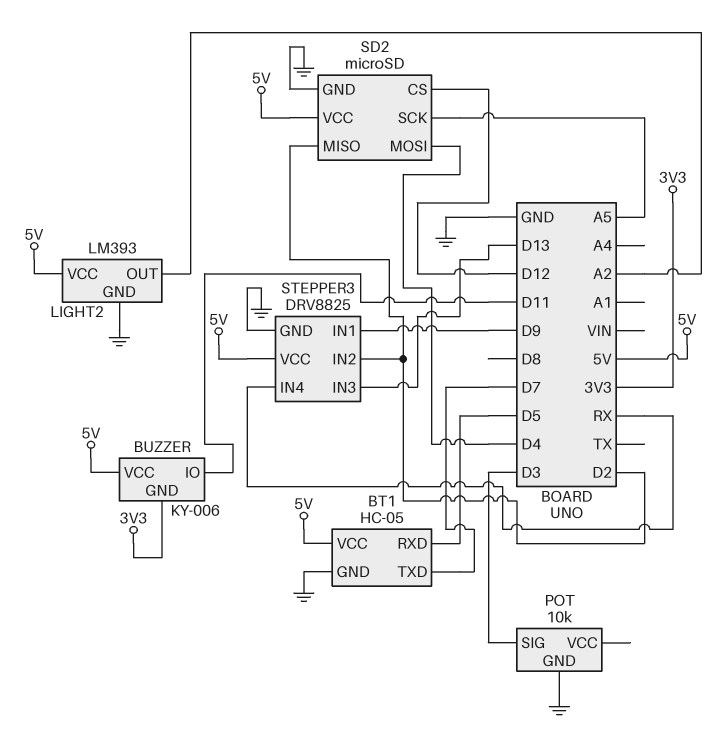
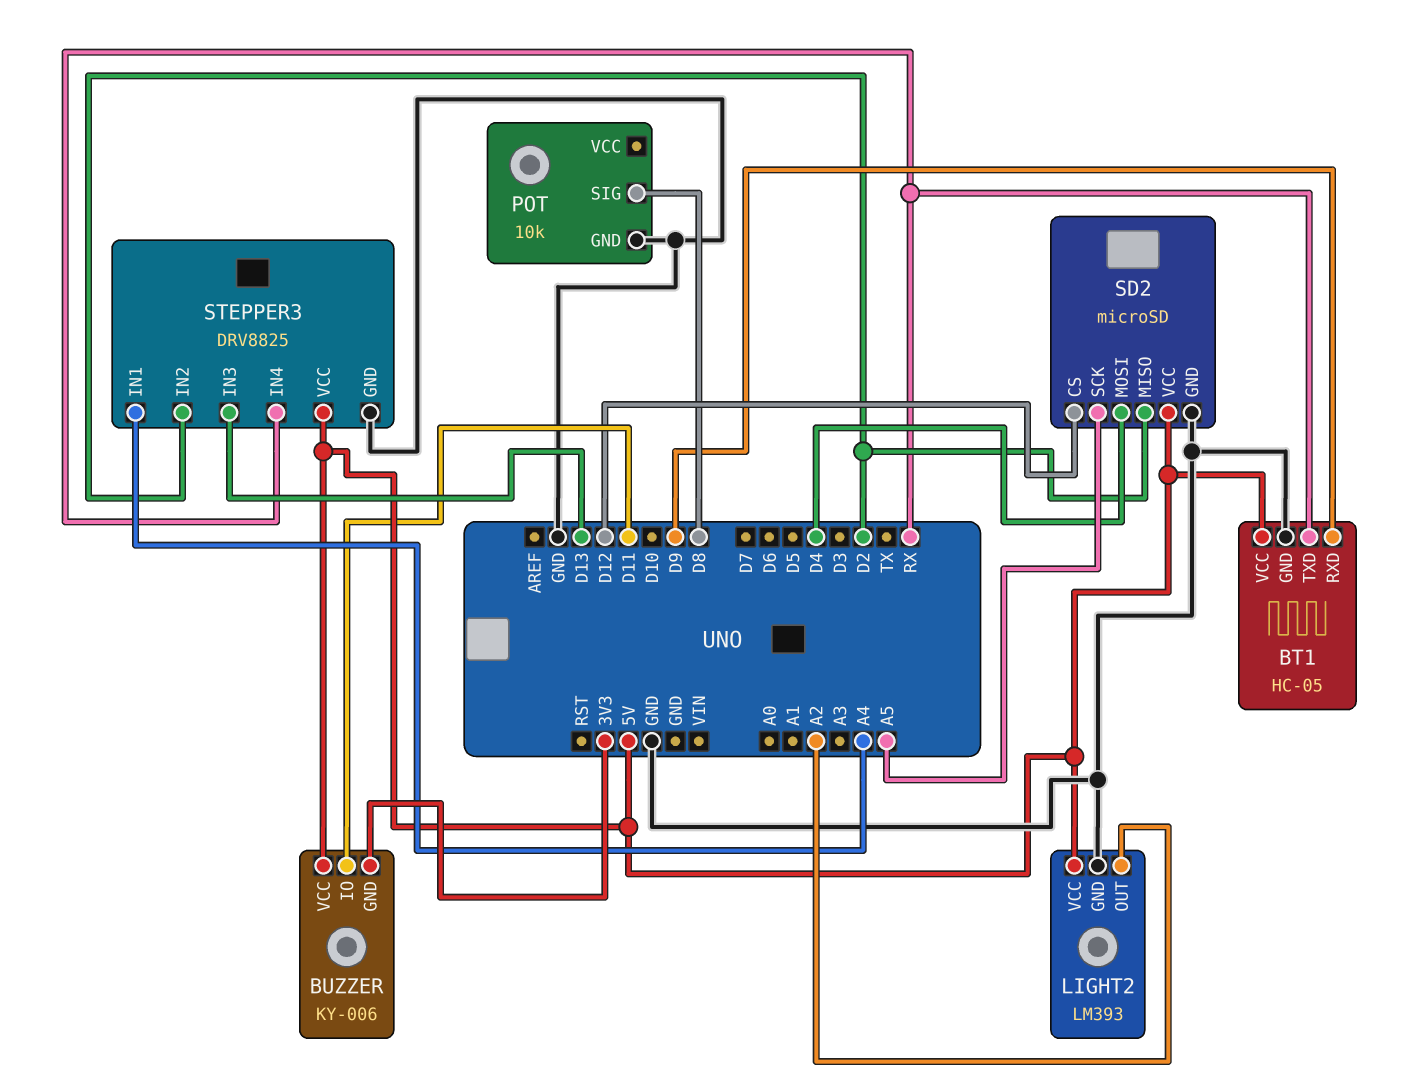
BT1 pin RXD: D5 -> D9
BT1 pin TXD: D7 -> RX
POT pin SIG: D3 -> D8
STEPPER3 pin IN1: D9 -> A4

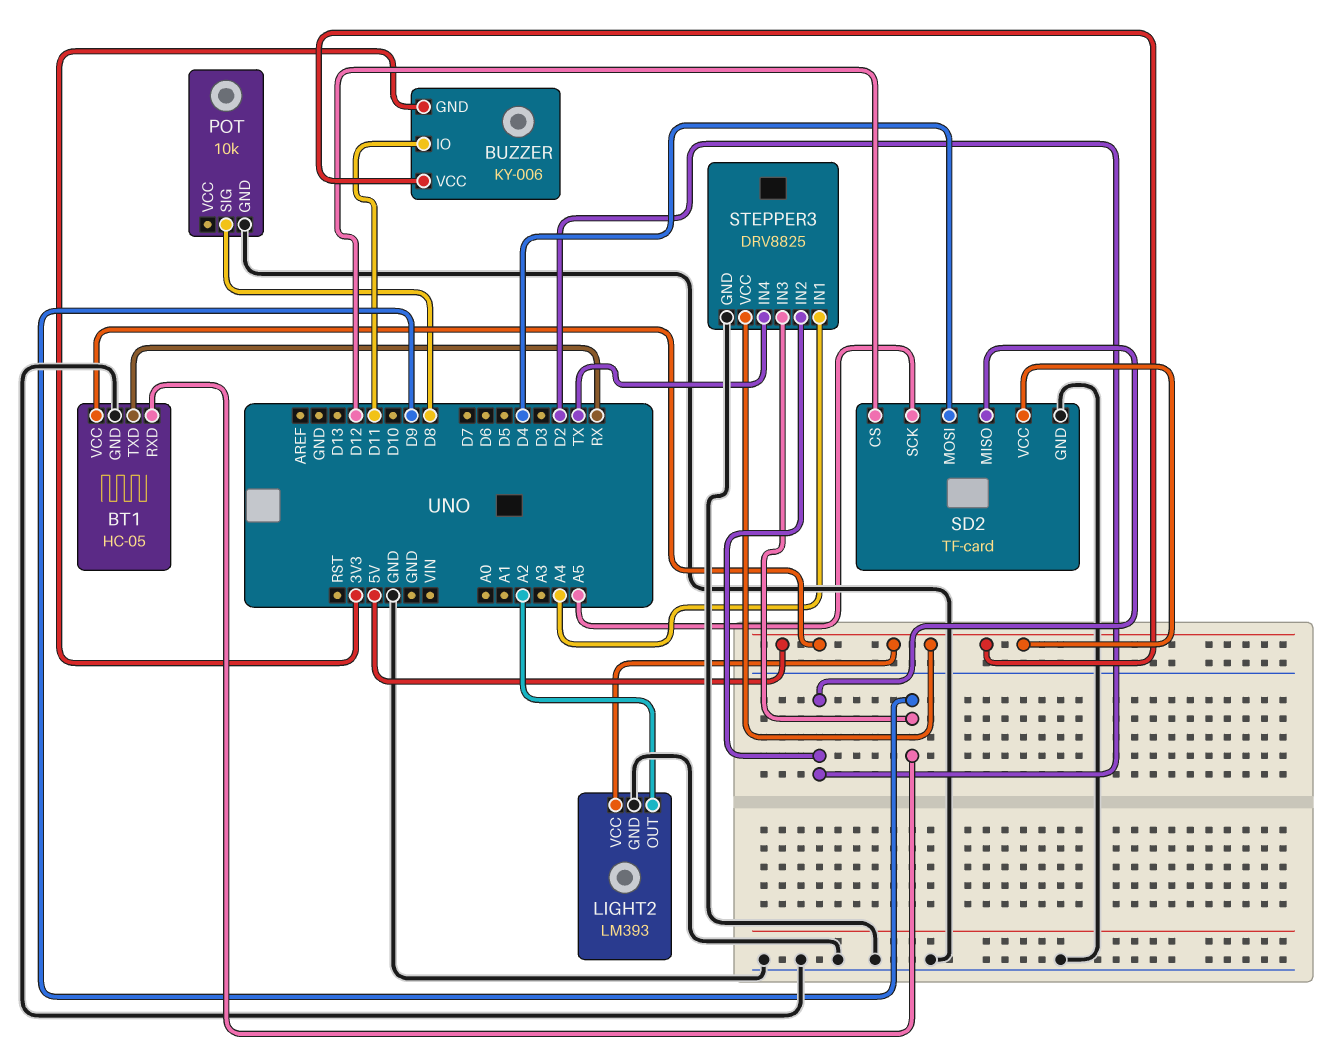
SD2: microSD -> TF-card
STEPPER3 pin IN3: D13 -> D9
STEPPER3 pin IN4: RX -> TX

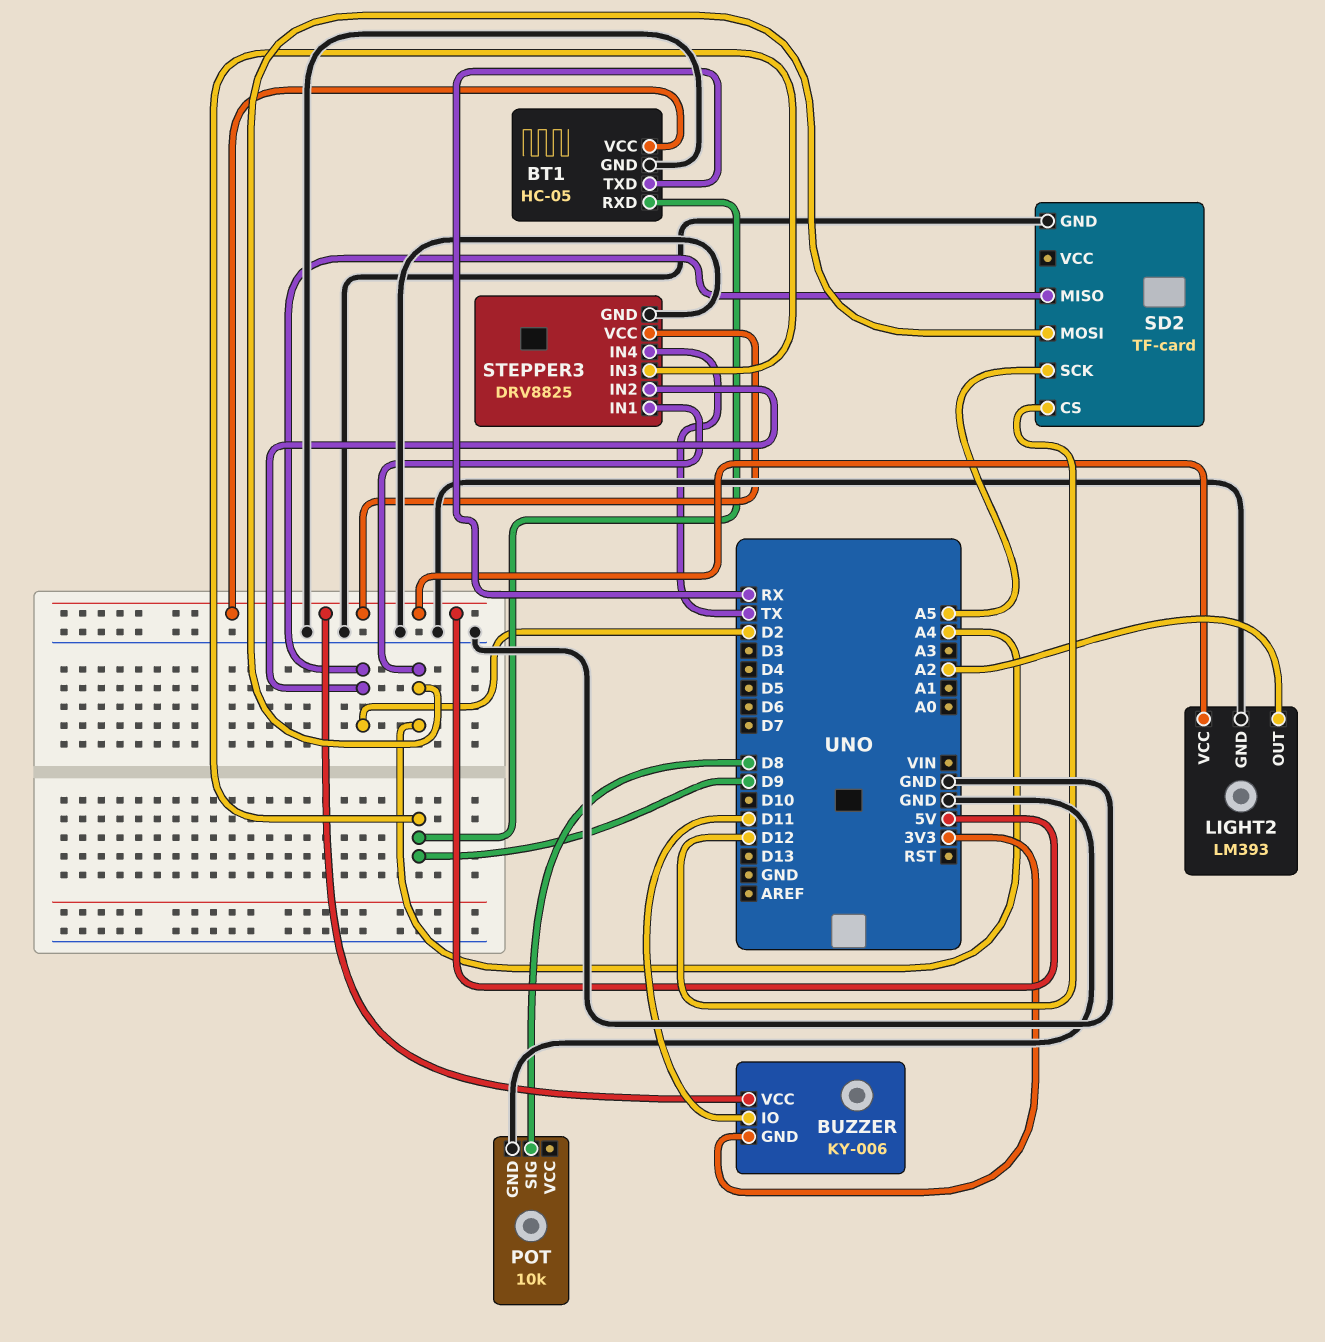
SD2 pin MOSI: D4 -> A4
SD2 pin VCC: 5V -> none

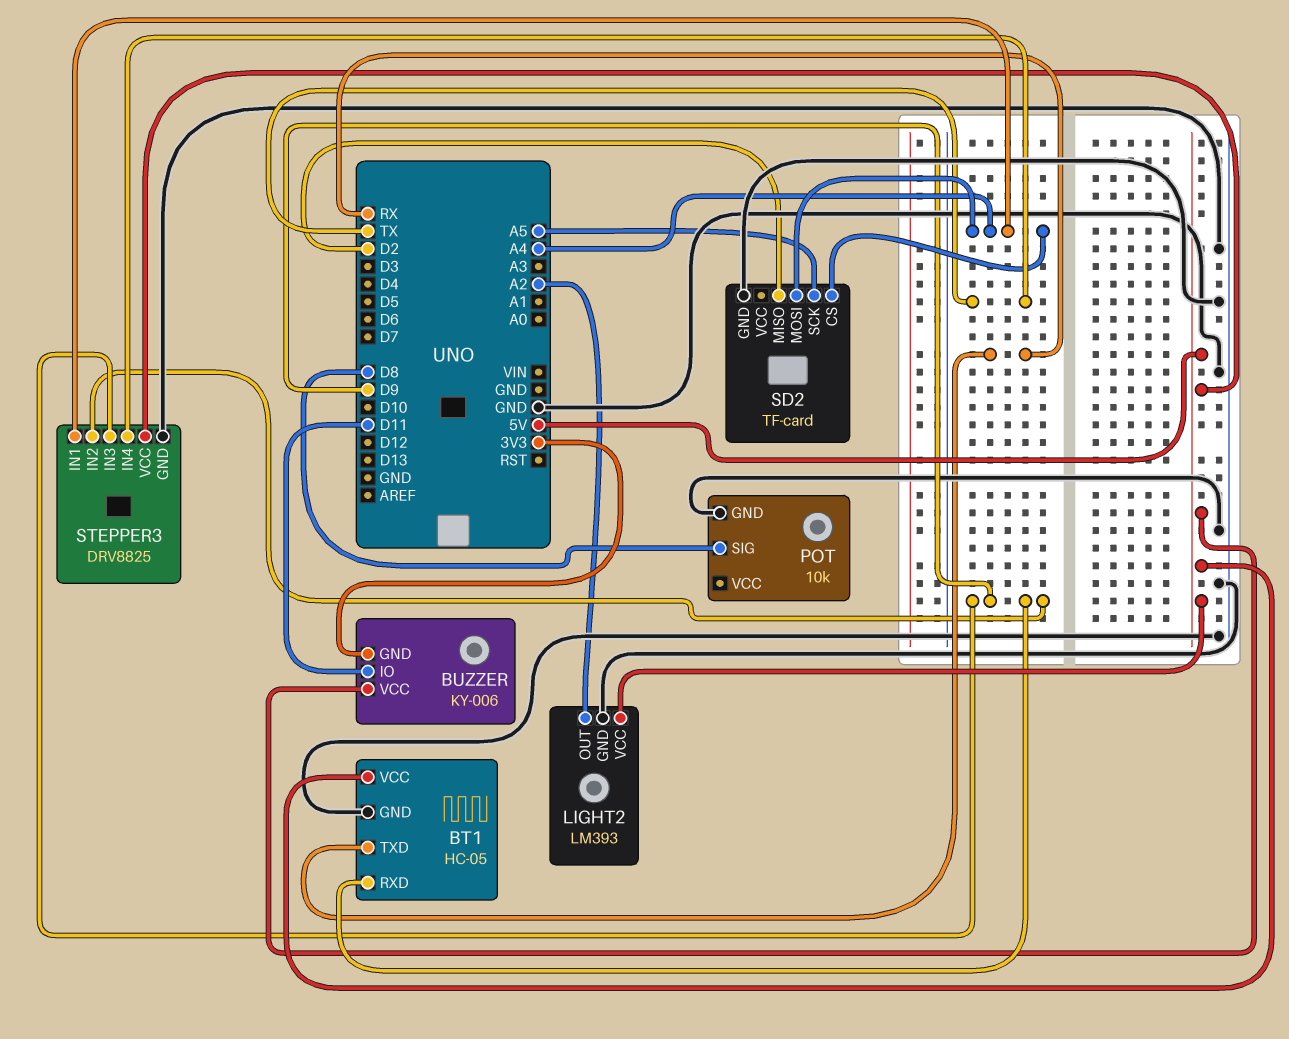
SD2 pin CS: D12 -> A4
STEPPER3 pin IN2: D2 -> D9

